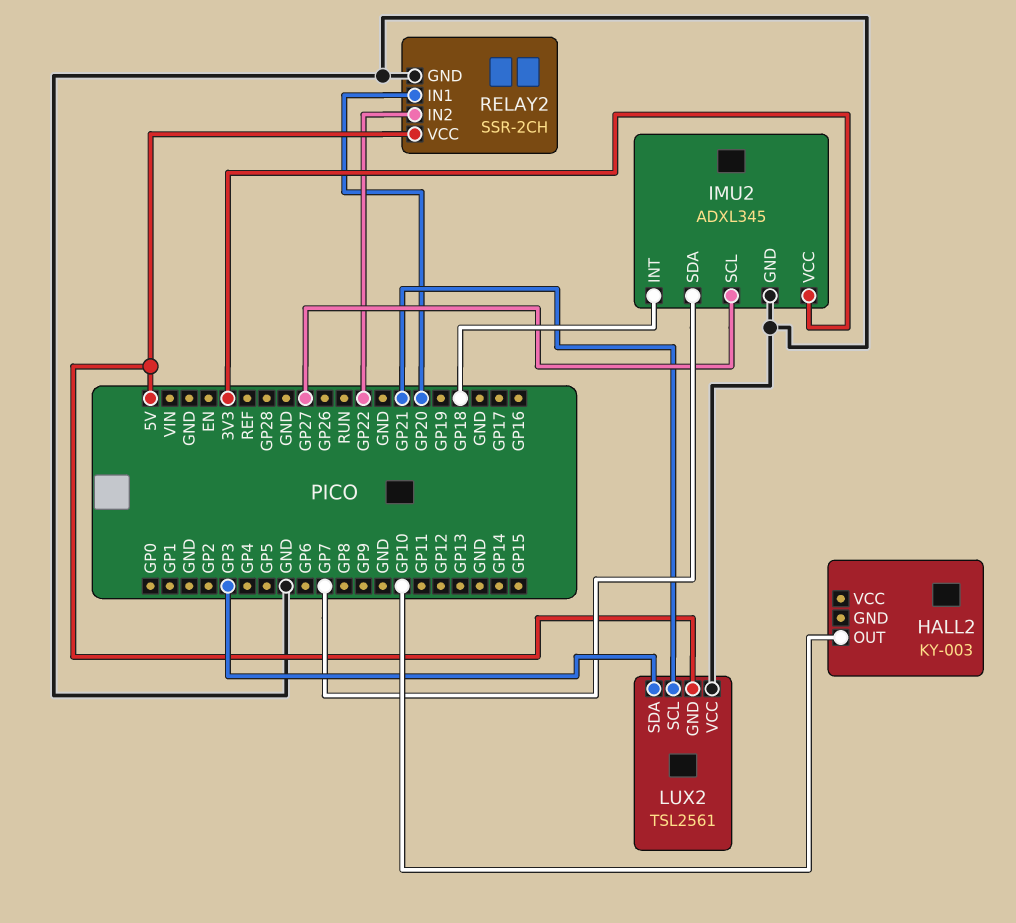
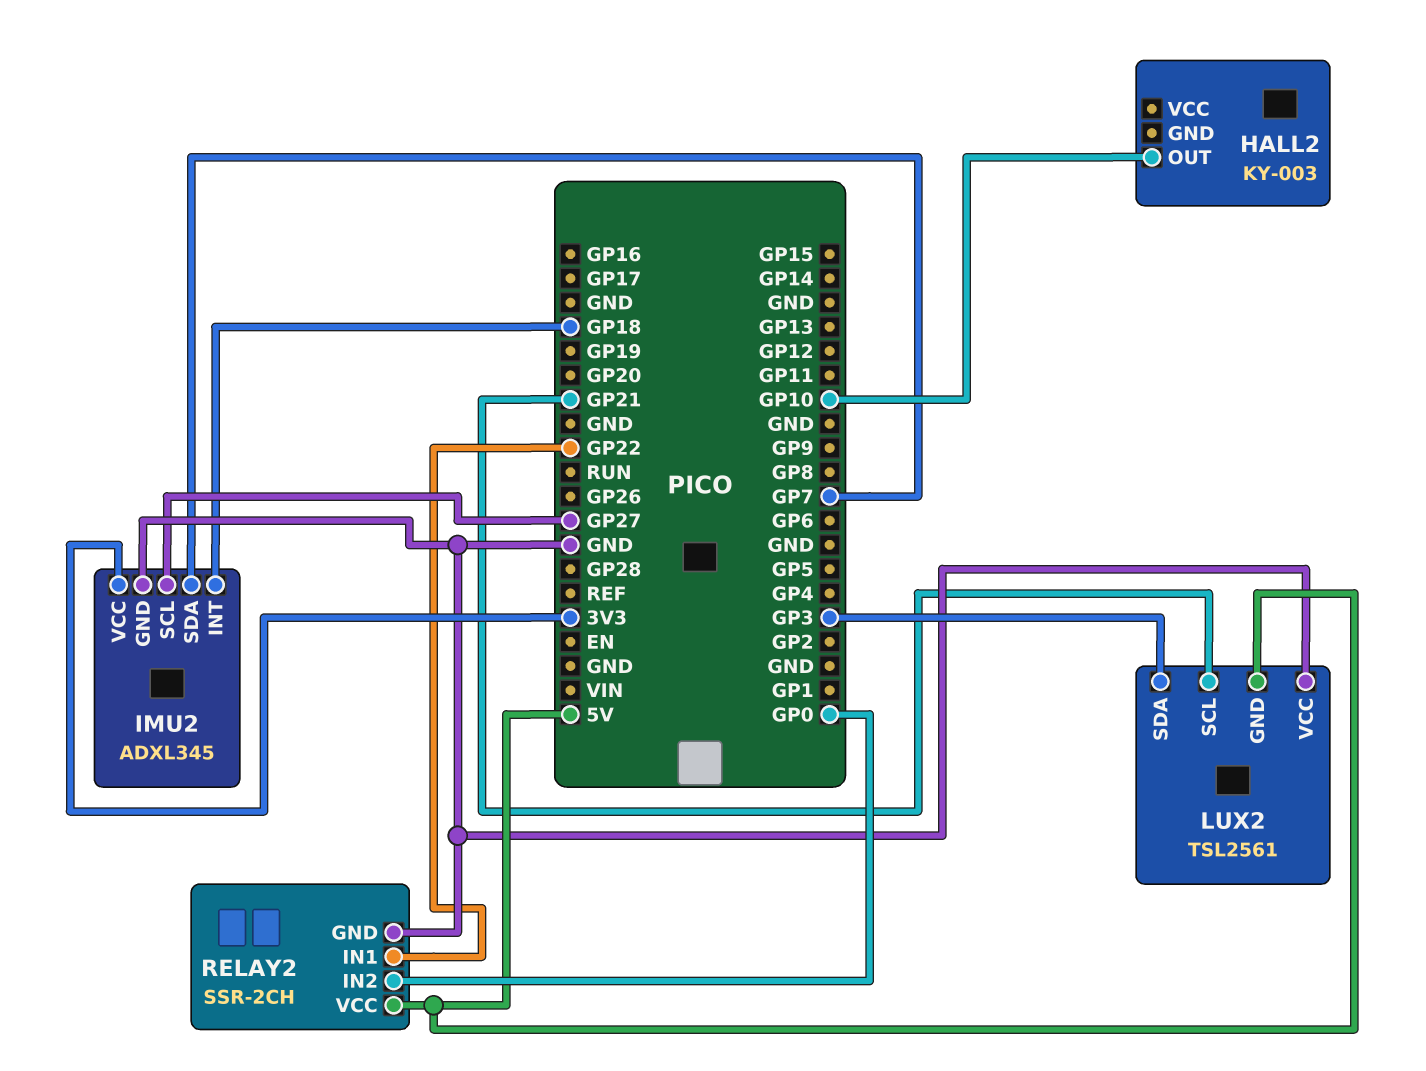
RELAY2 pin IN1: GP20 -> GP22
RELAY2 pin IN2: GP22 -> GP0

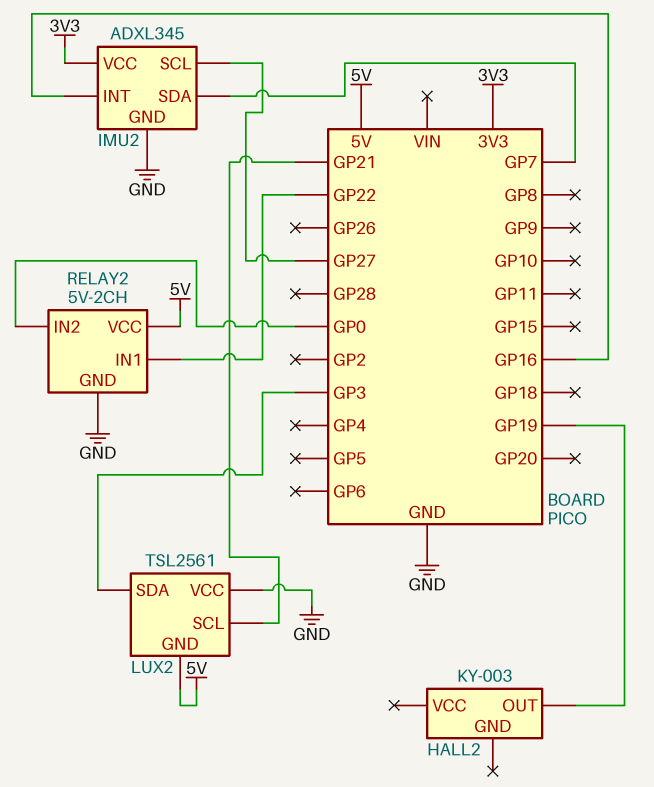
HALL2 pin OUT: GP10 -> GP19
IMU2 pin INT: GP18 -> GP16
RELAY2: SSR-2CH -> 5V-2CH

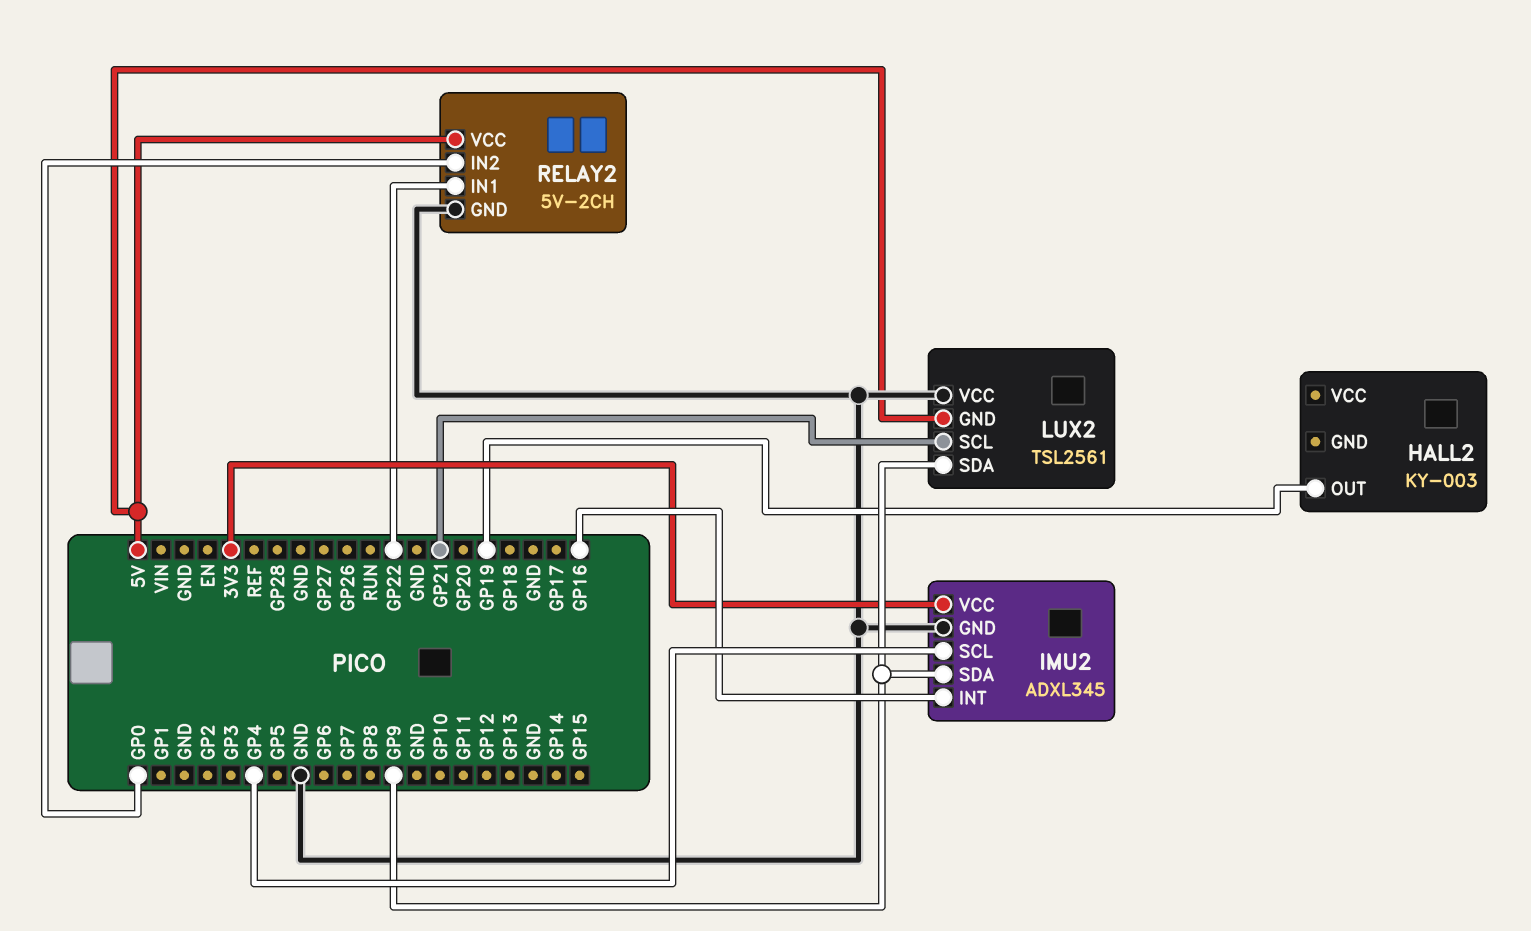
IMU2 pin SCL: GP27 -> GP4
IMU2 pin SDA: GP7 -> GP9
LUX2 pin SDA: GP3 -> GP9

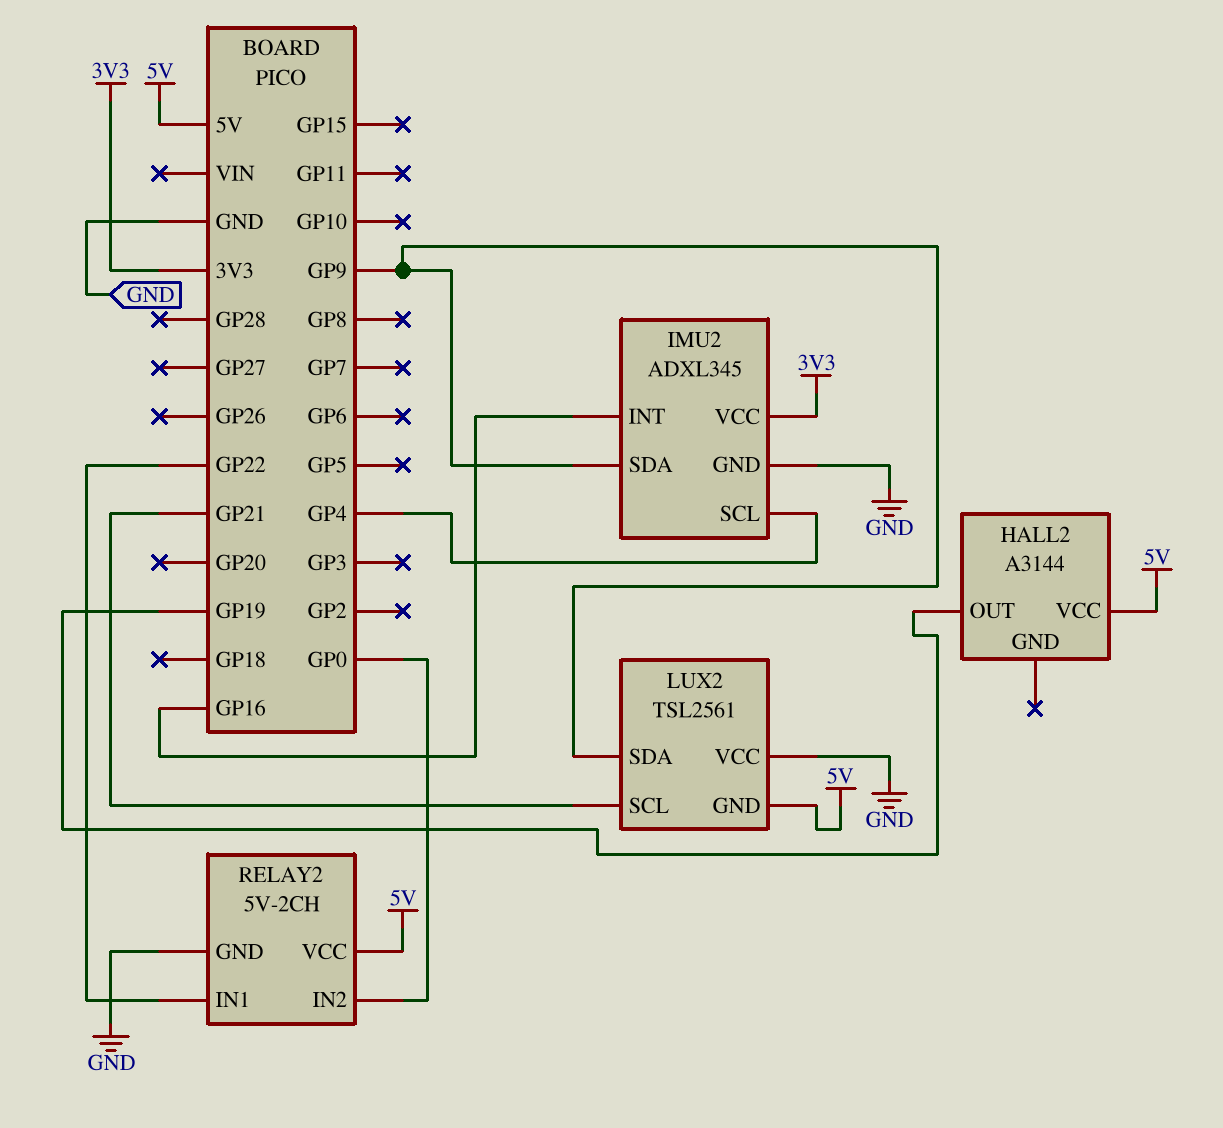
HALL2: KY-003 -> A3144
HALL2 pin VCC: none -> 5V

